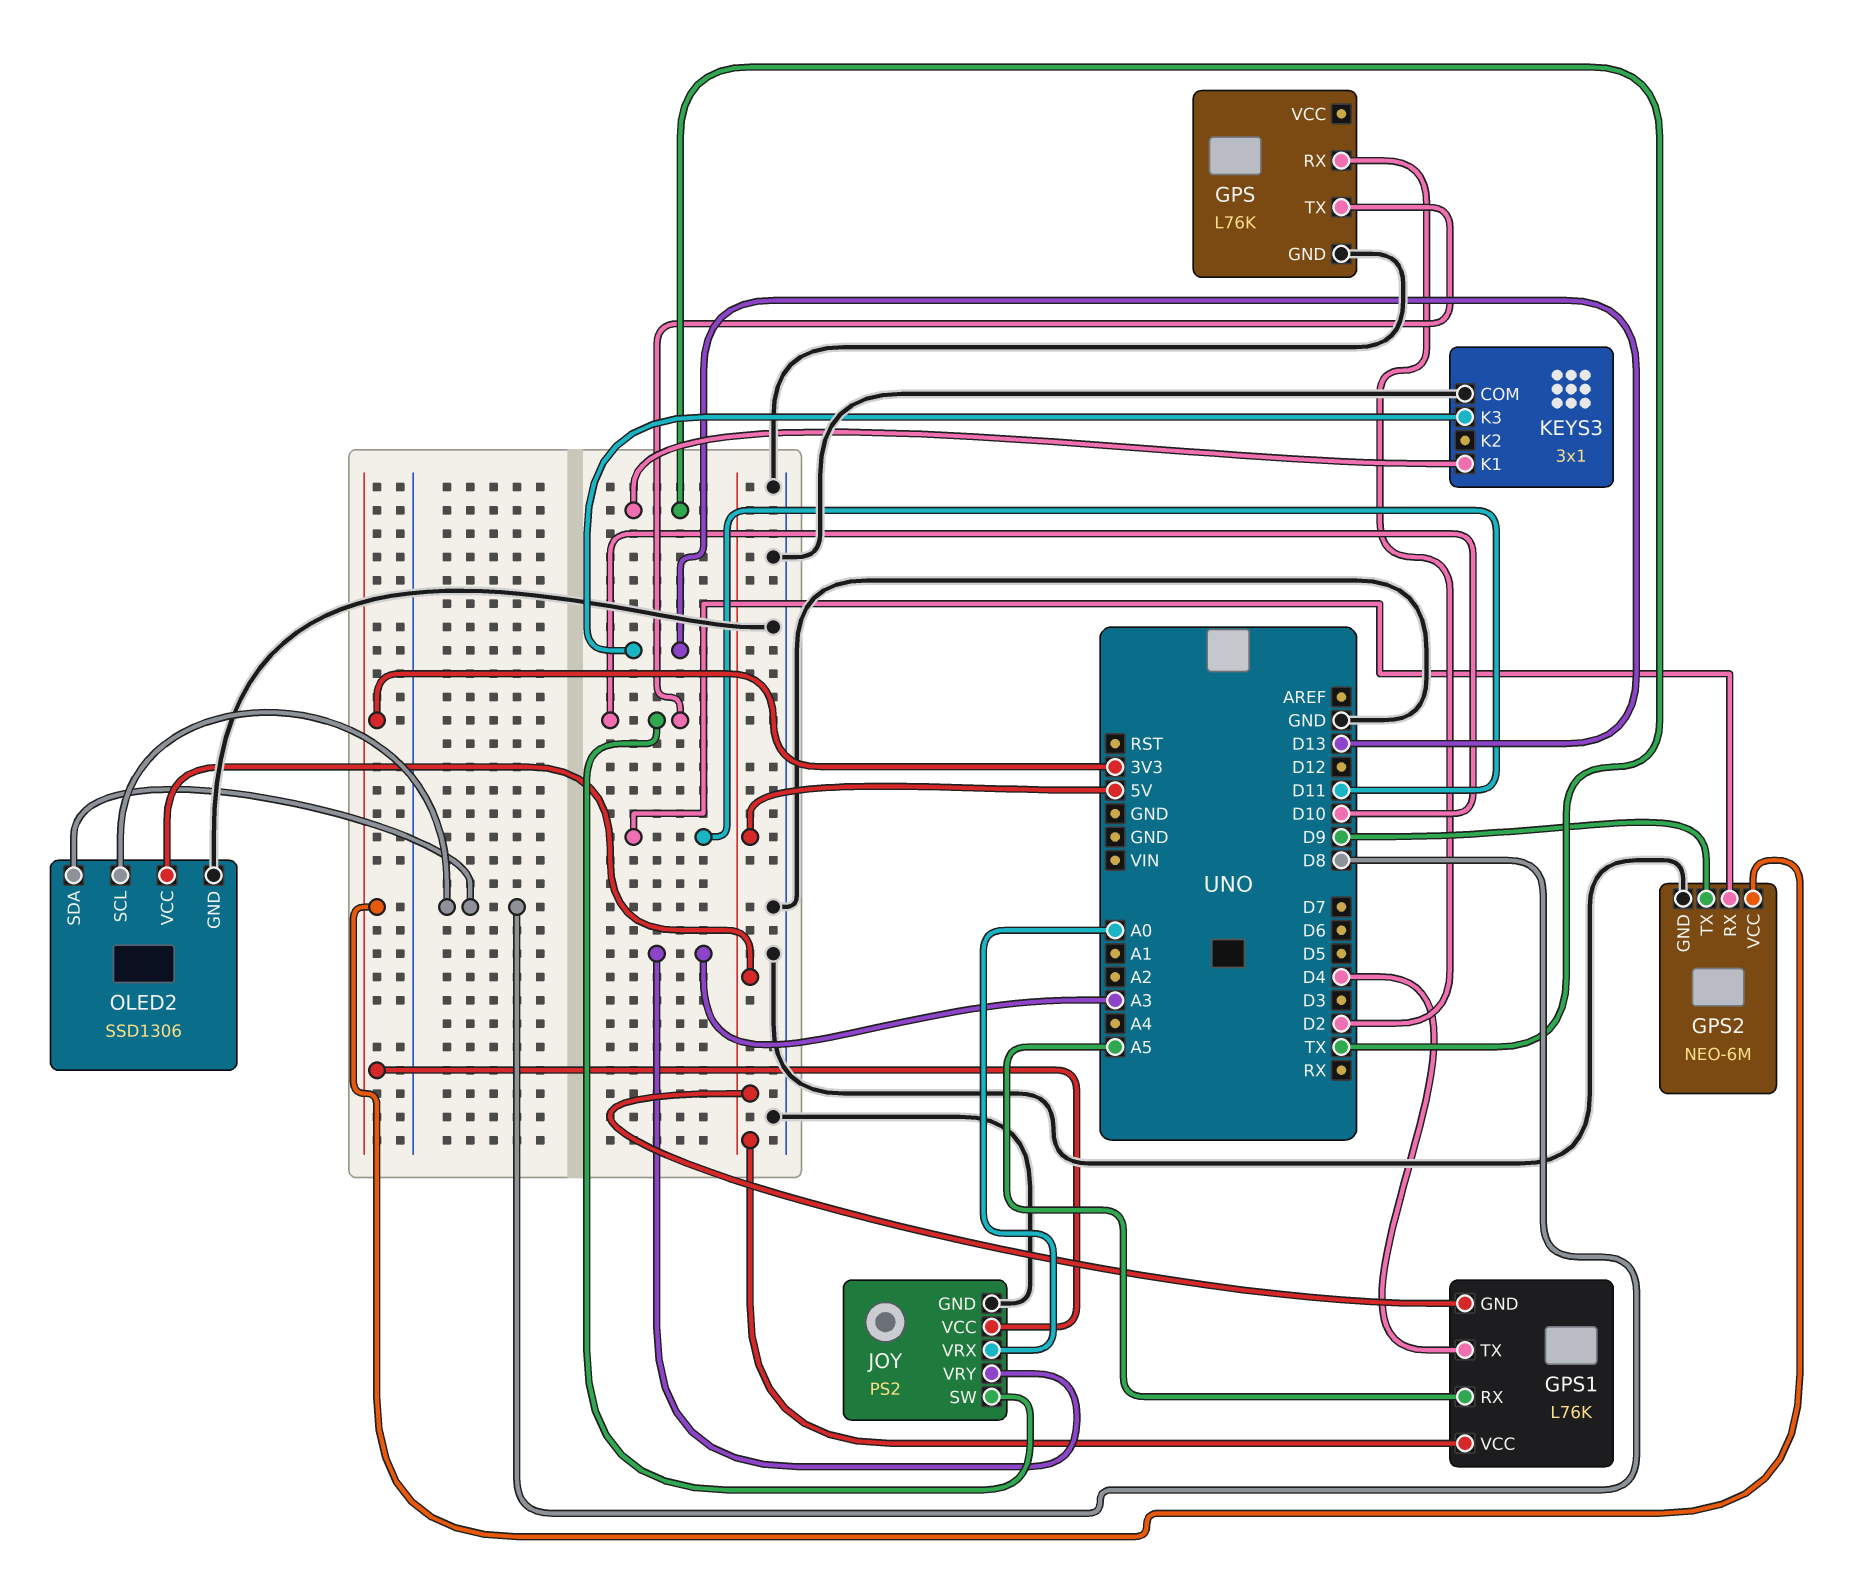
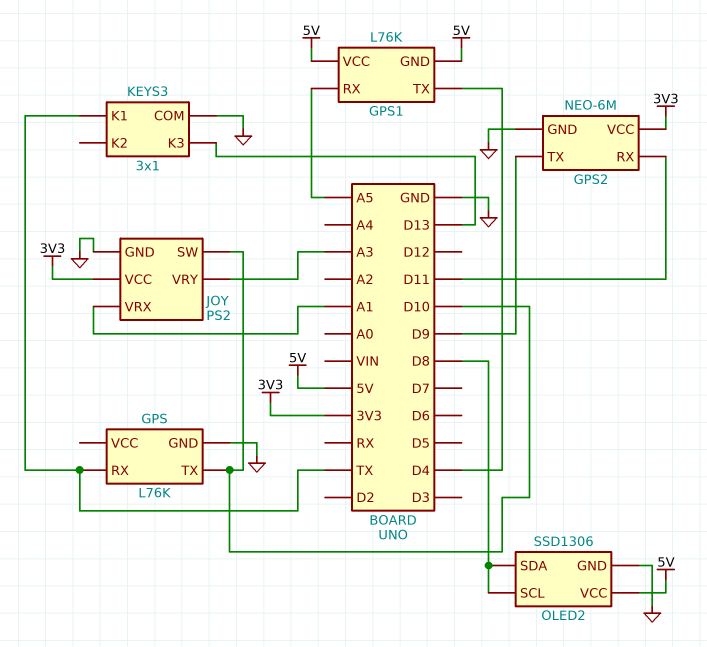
GPS pin RX: D2 -> TX
JOY pin VRX: A0 -> A1

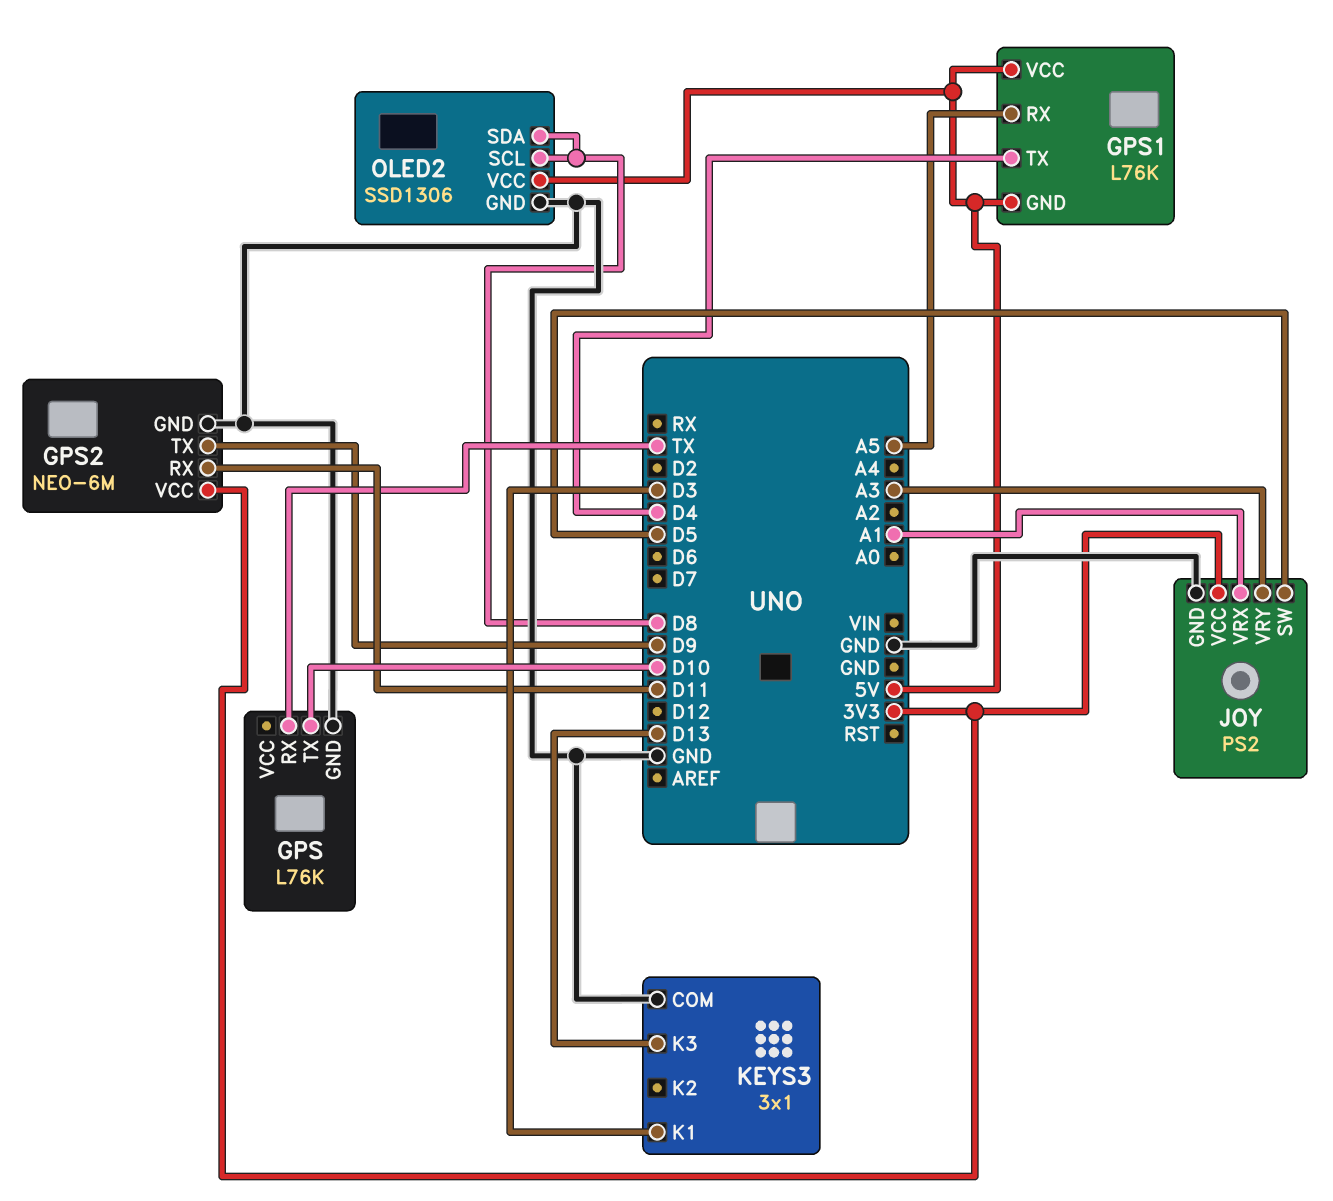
JOY pin SW: D10 -> D5
KEYS3 pin K1: TX -> D3

